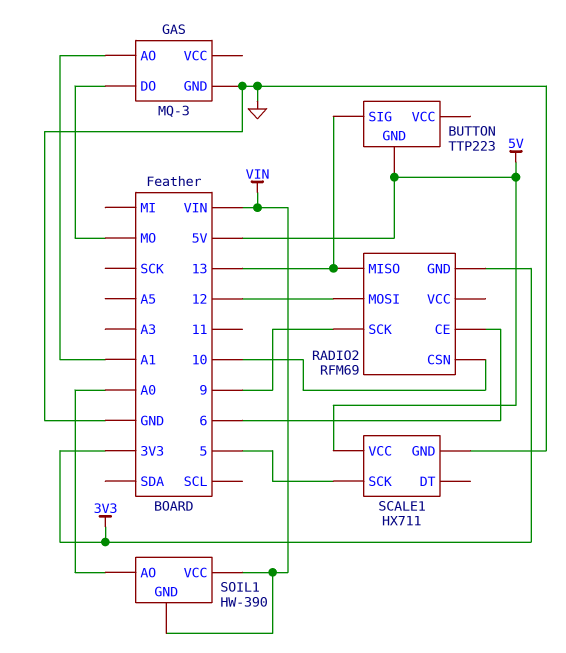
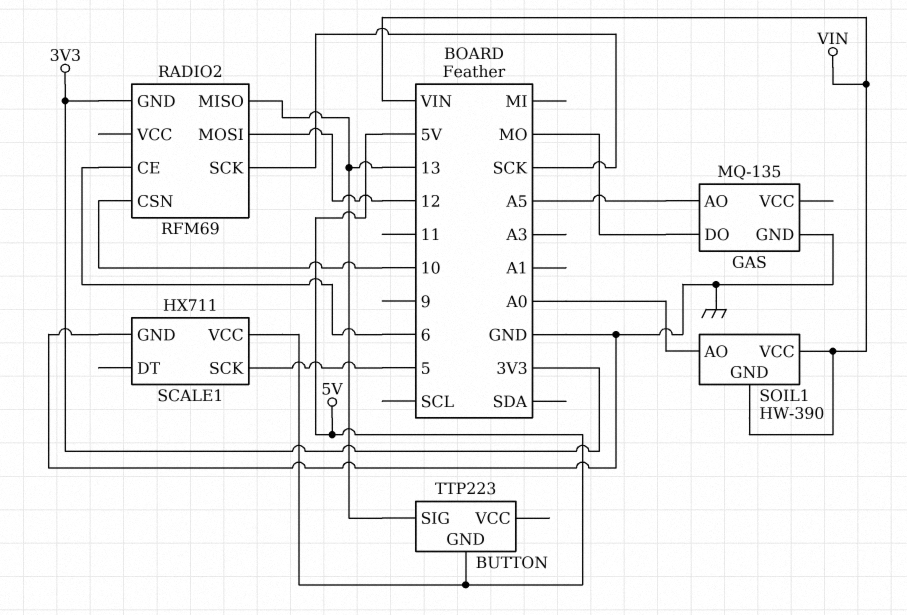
GAS: MQ-3 -> MQ-135
GAS pin AO: A1 -> A5
RADIO2 pin SCK: 9 -> SCK

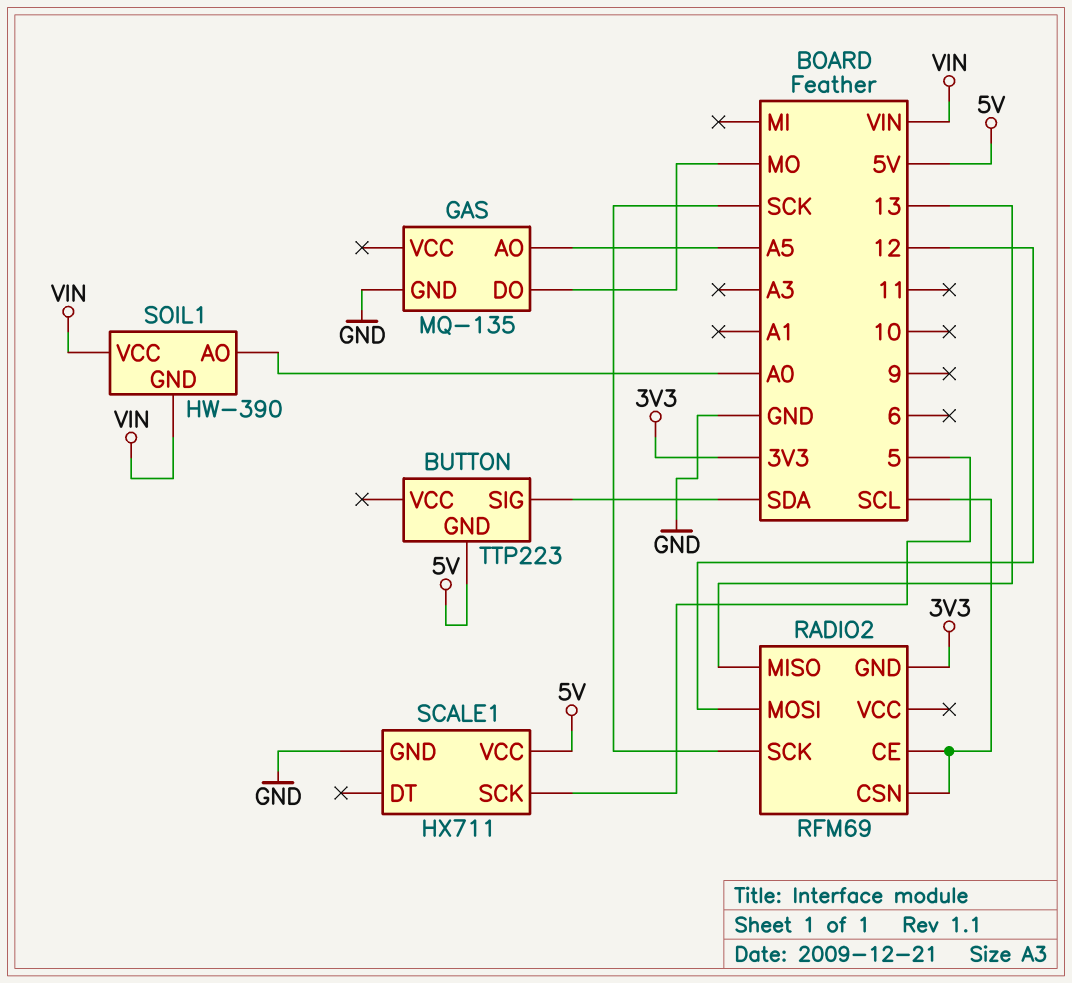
BUTTON pin SIG: 13 -> SDA
RADIO2 pin CE: 6 -> SCL
RADIO2 pin CSN: 10 -> SCL

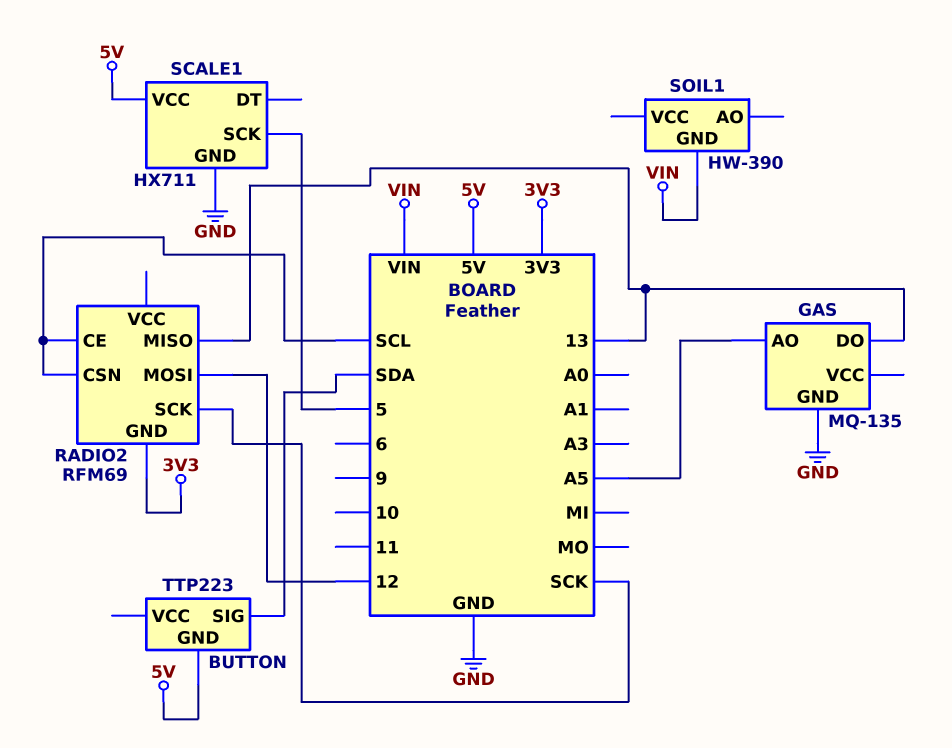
GAS pin DO: MO -> 13
SOIL1 pin AO: A0 -> none
SOIL1 pin VCC: VIN -> none

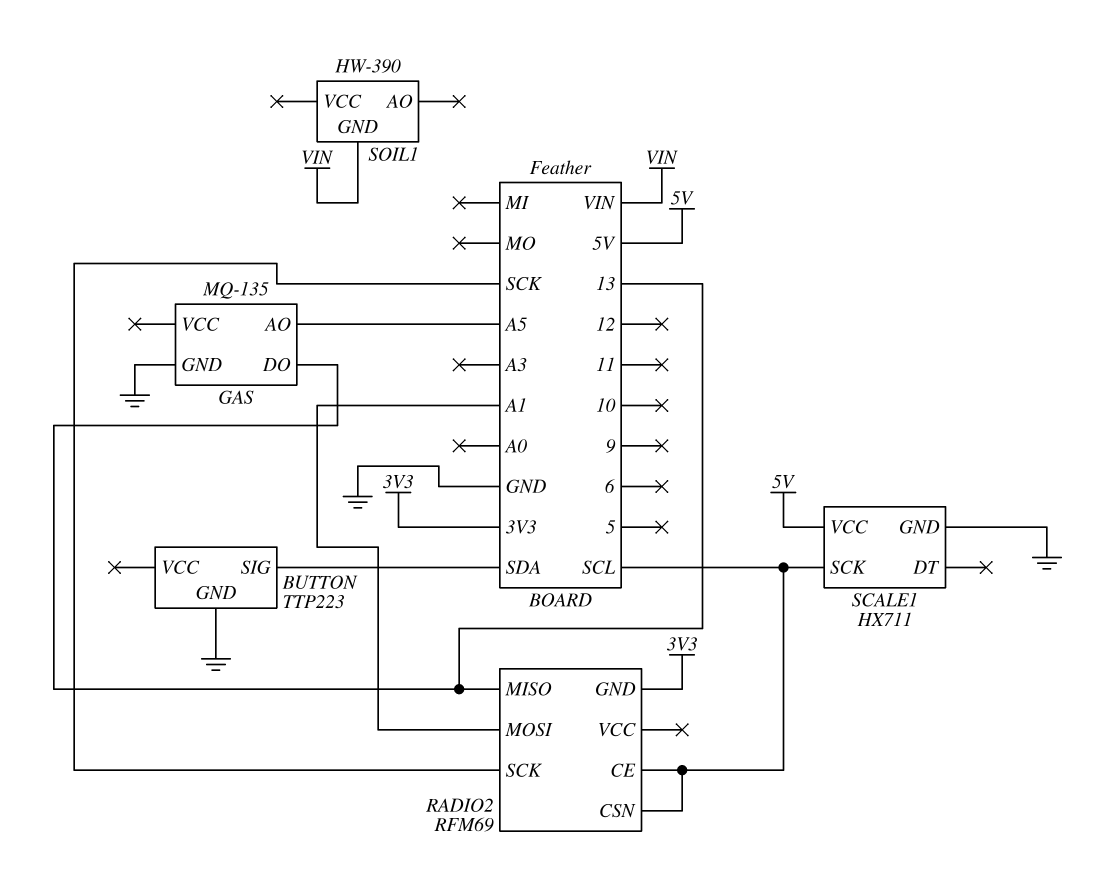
BUTTON pin GND: 5V -> GND
RADIO2 pin MOSI: 12 -> A1
SCALE1 pin SCK: 5 -> SCL

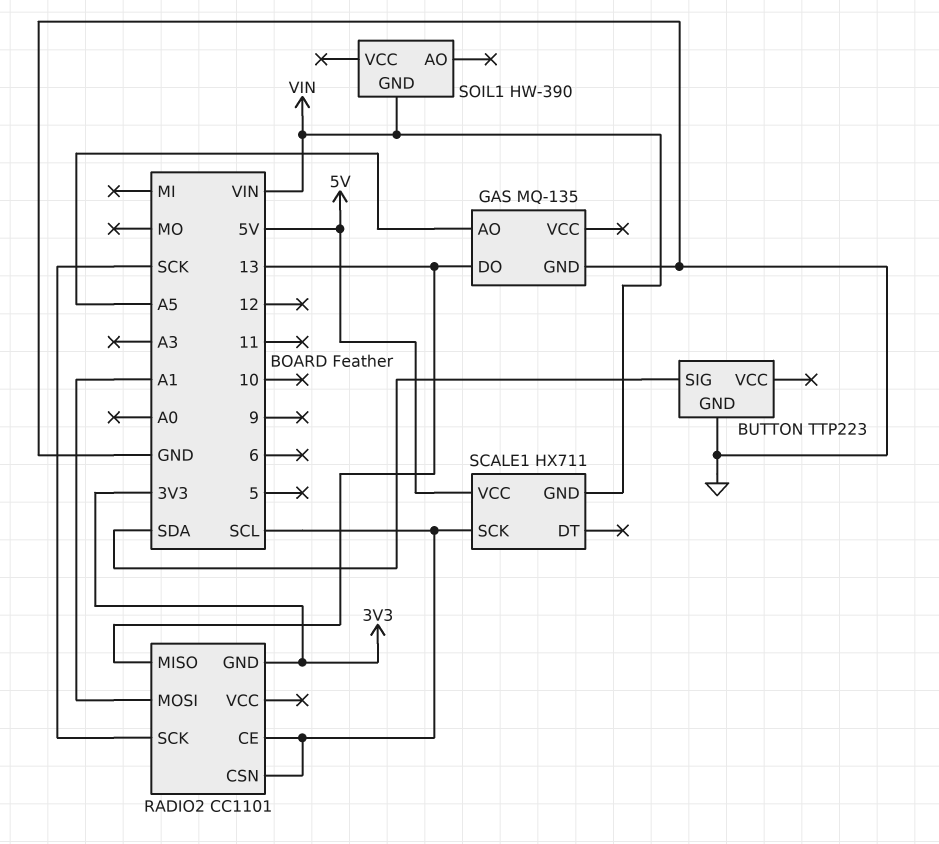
RADIO2: RFM69 -> CC1101
SCALE1 pin GND: GND -> VIN

